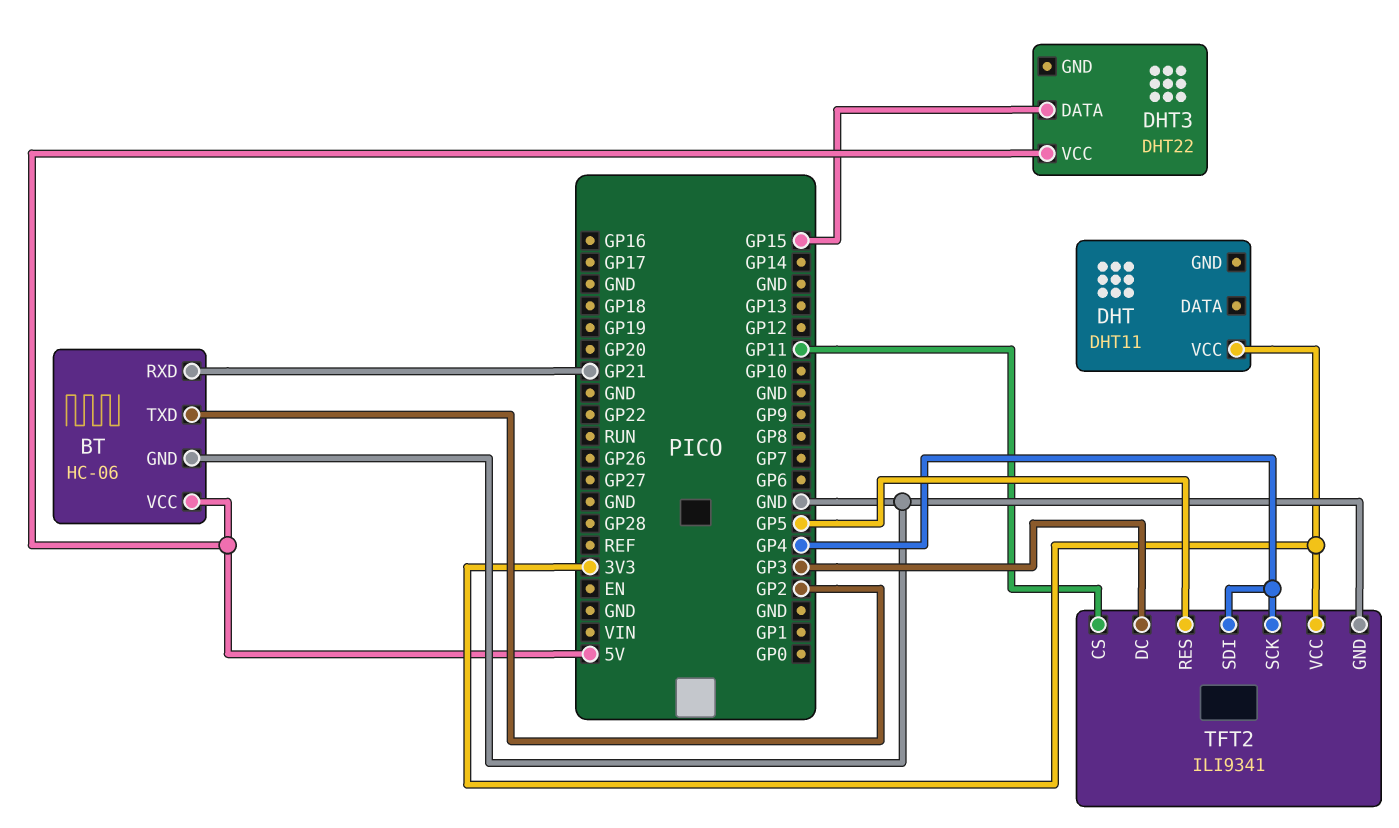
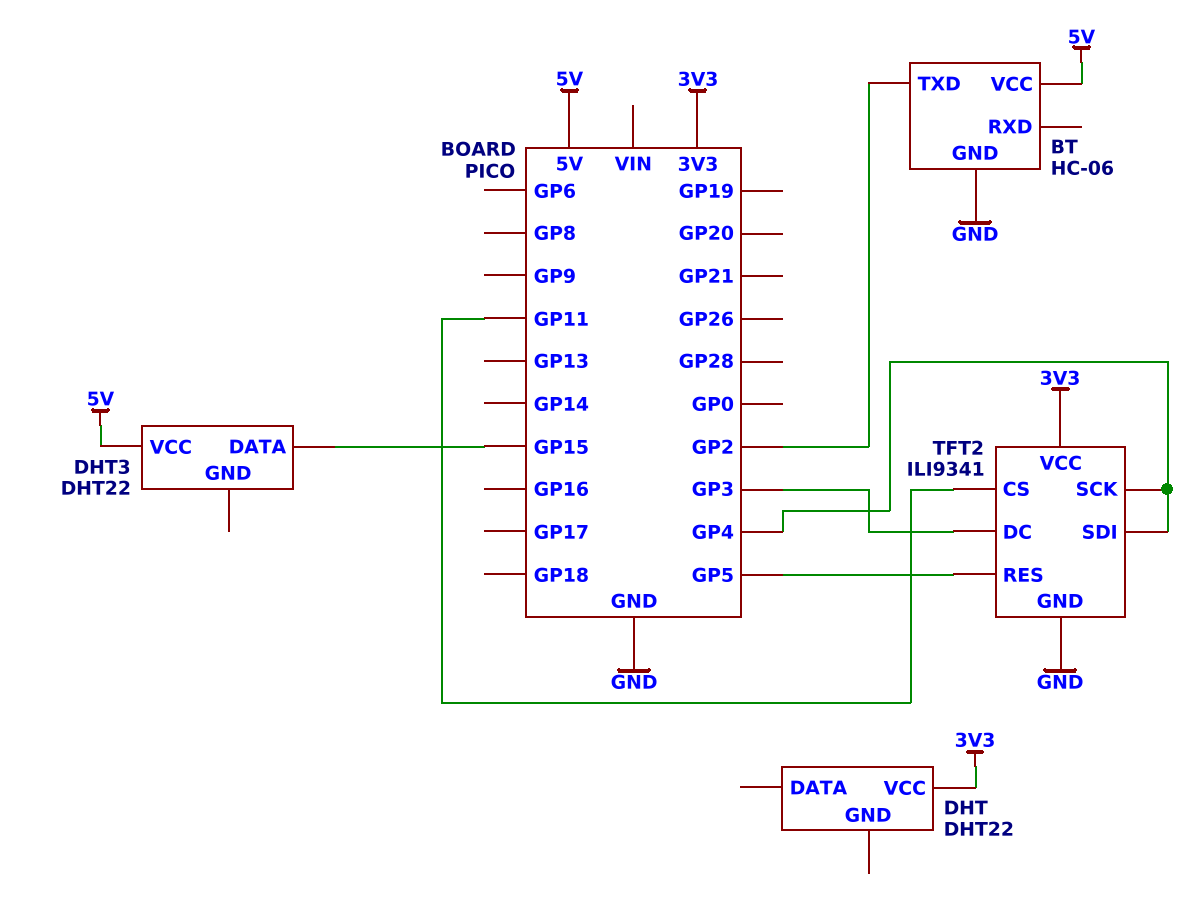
BT pin RXD: GP21 -> none
DHT: DHT11 -> DHT22

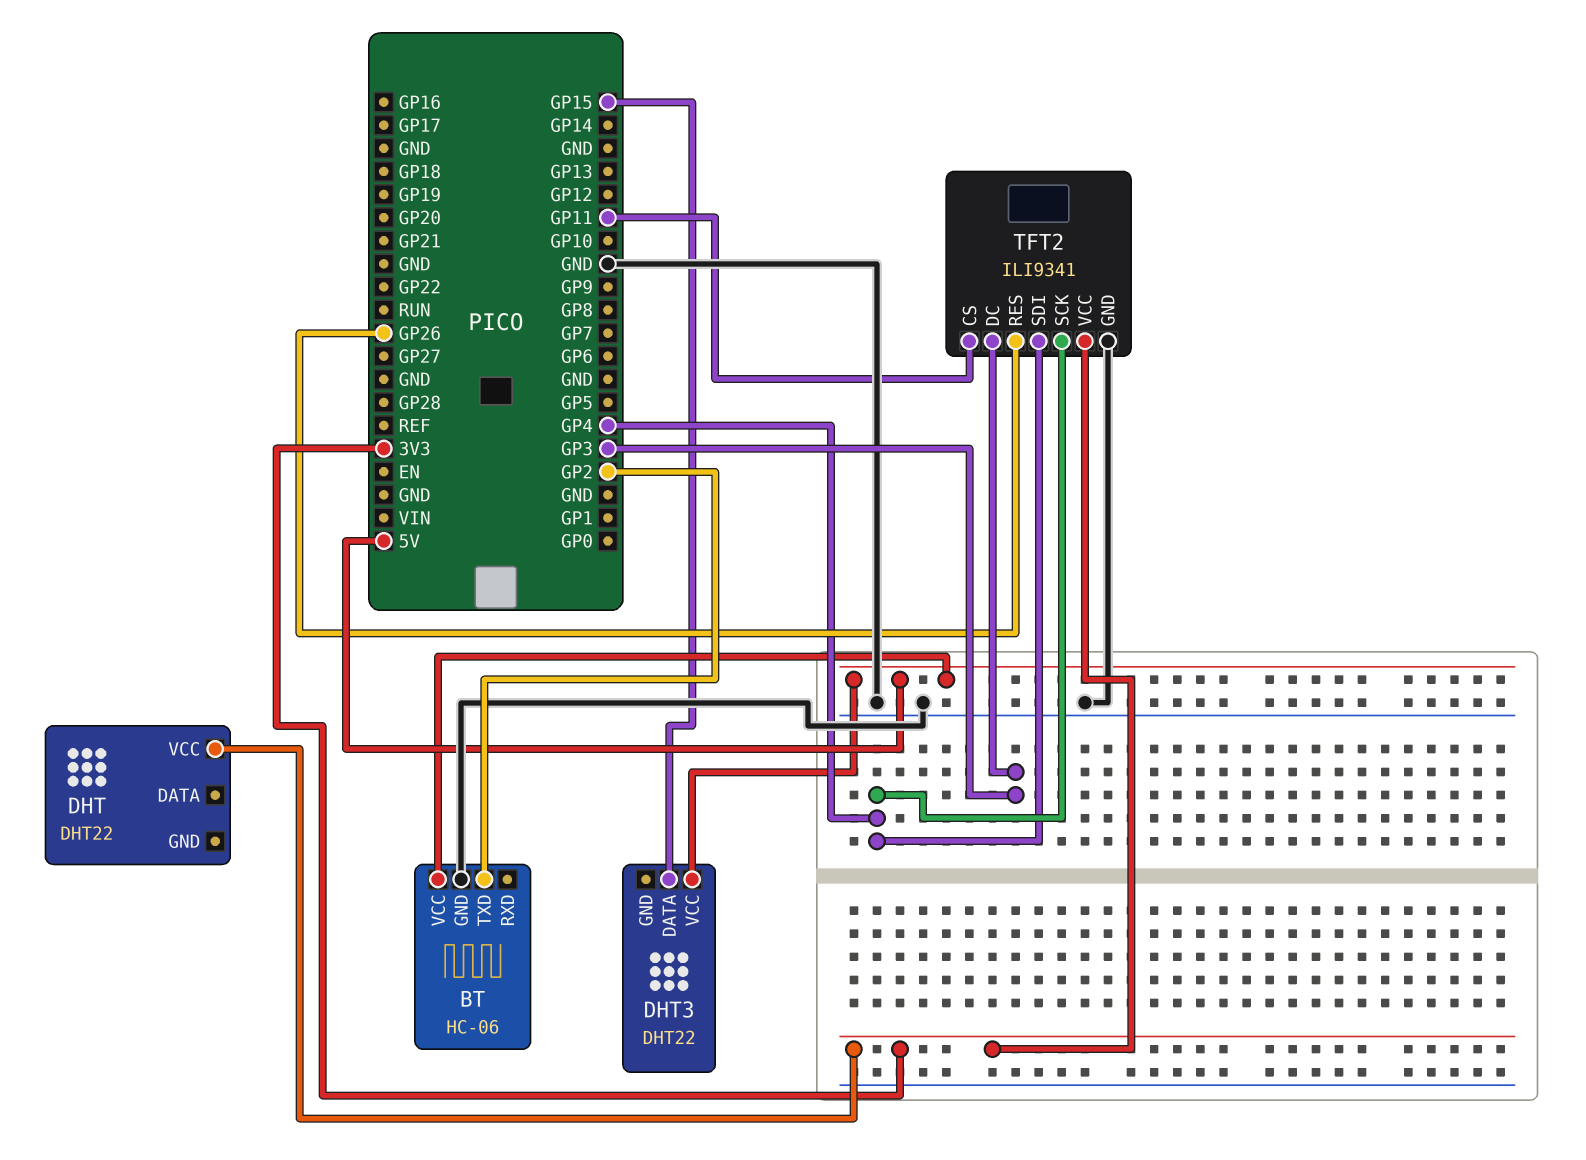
TFT2 pin RES: GP5 -> GP26

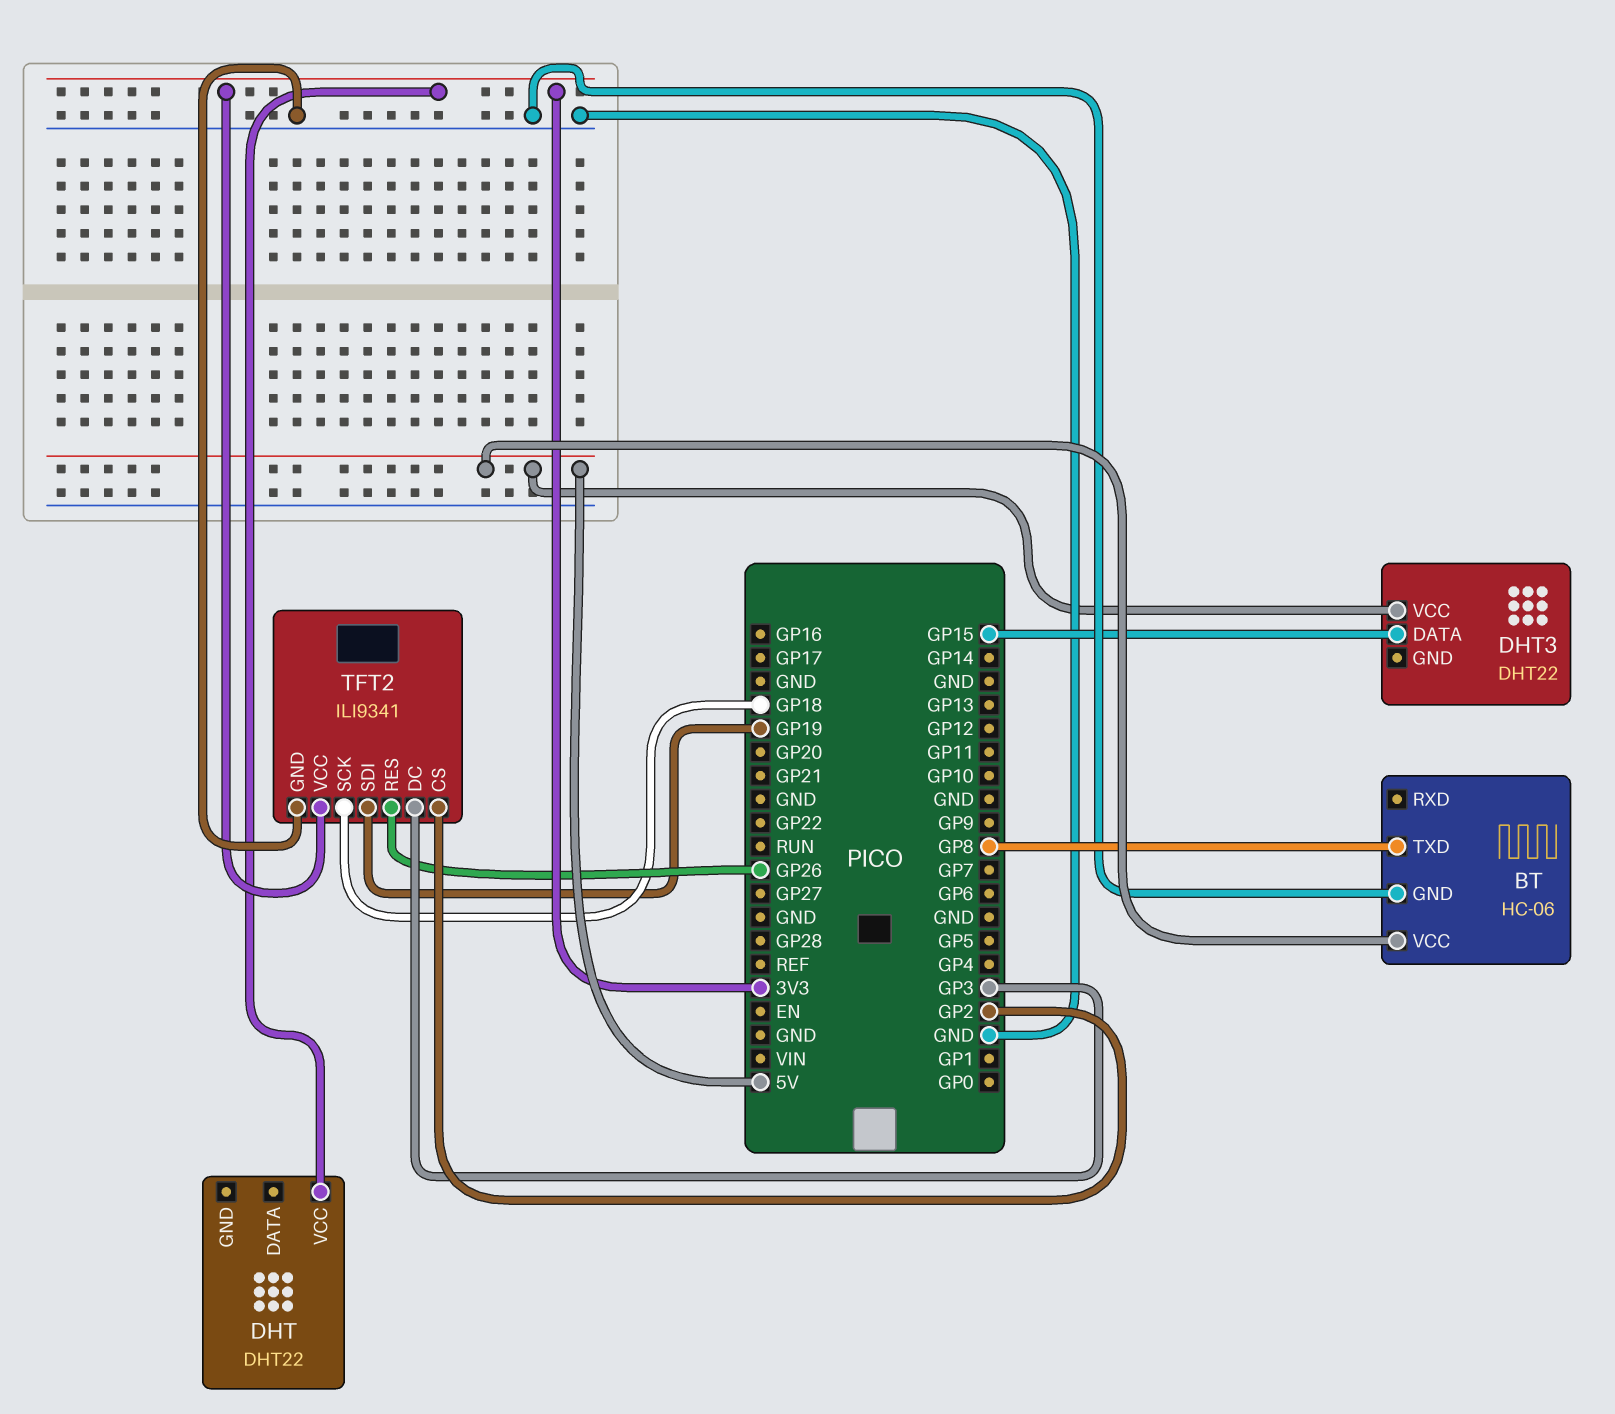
BT pin TXD: GP2 -> GP8
TFT2 pin CS: GP11 -> GP2
TFT2 pin SCK: GP4 -> GP18
TFT2 pin SDI: GP4 -> GP19

